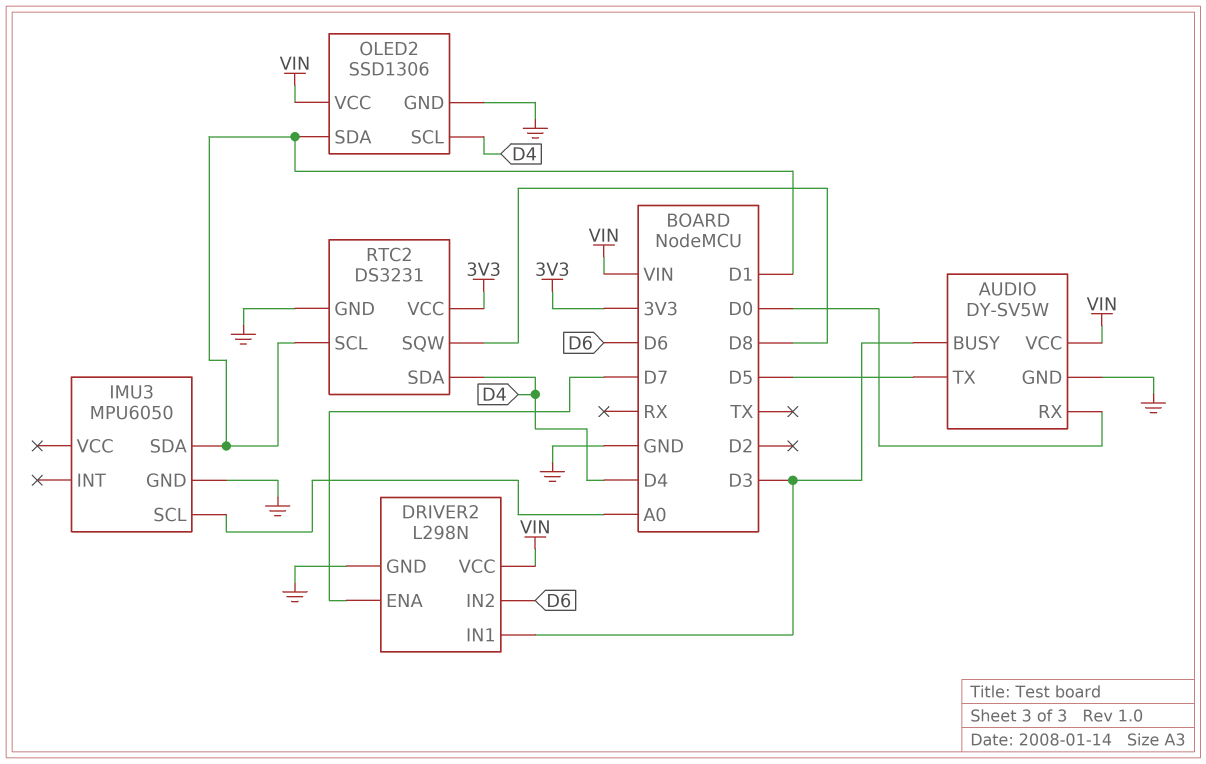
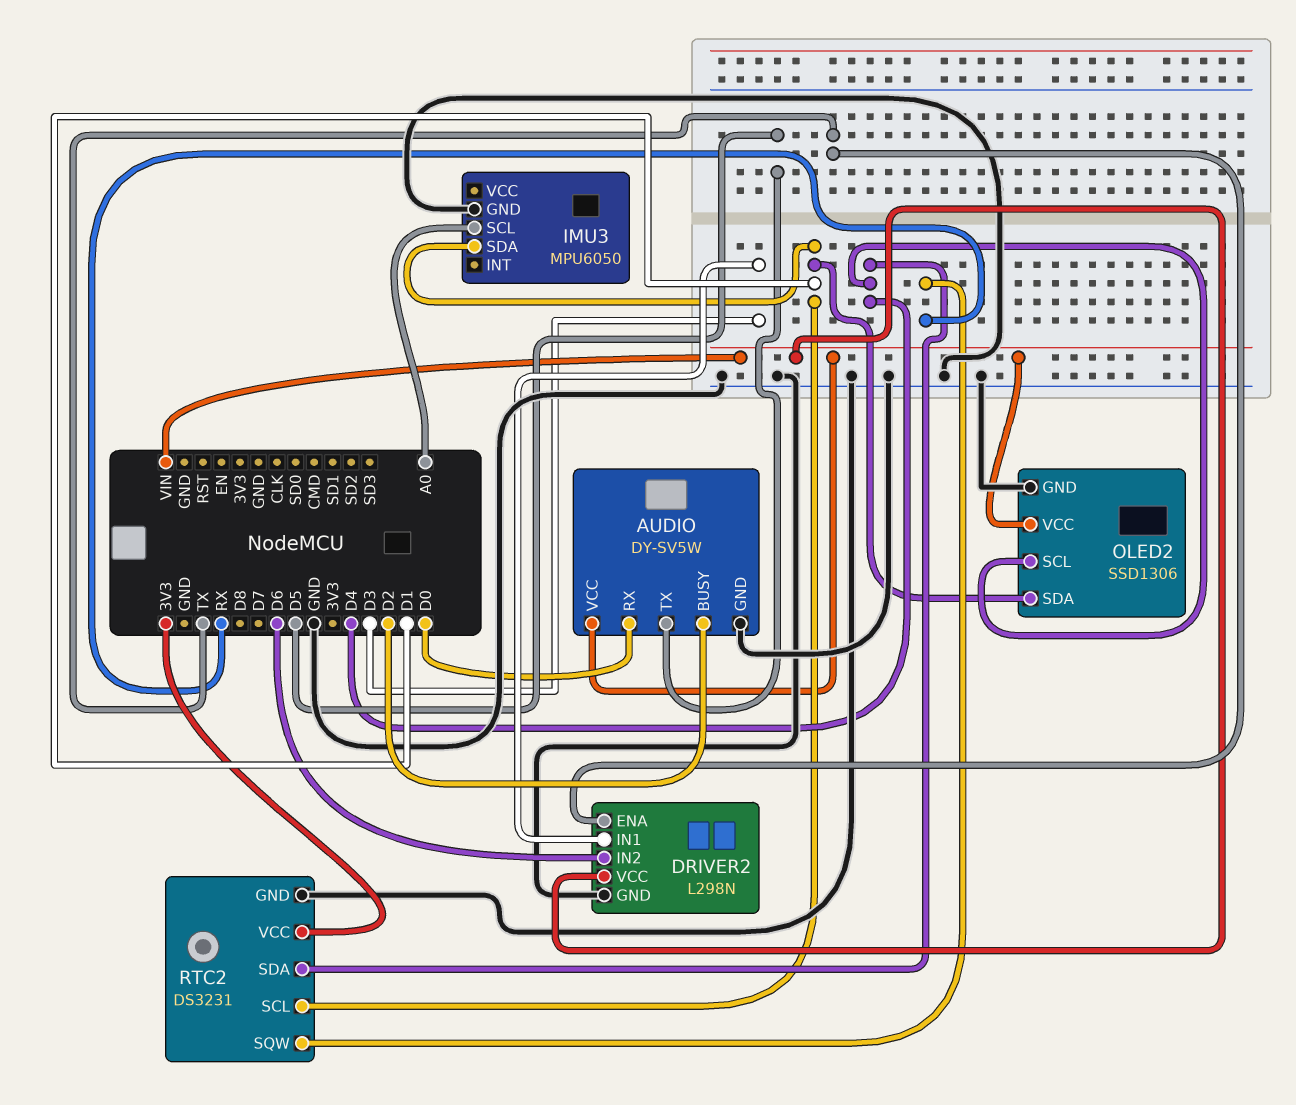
AUDIO pin BUSY: D3 -> D2
DRIVER2 pin ENA: D7 -> TX
RTC2 pin SQW: D8 -> RX

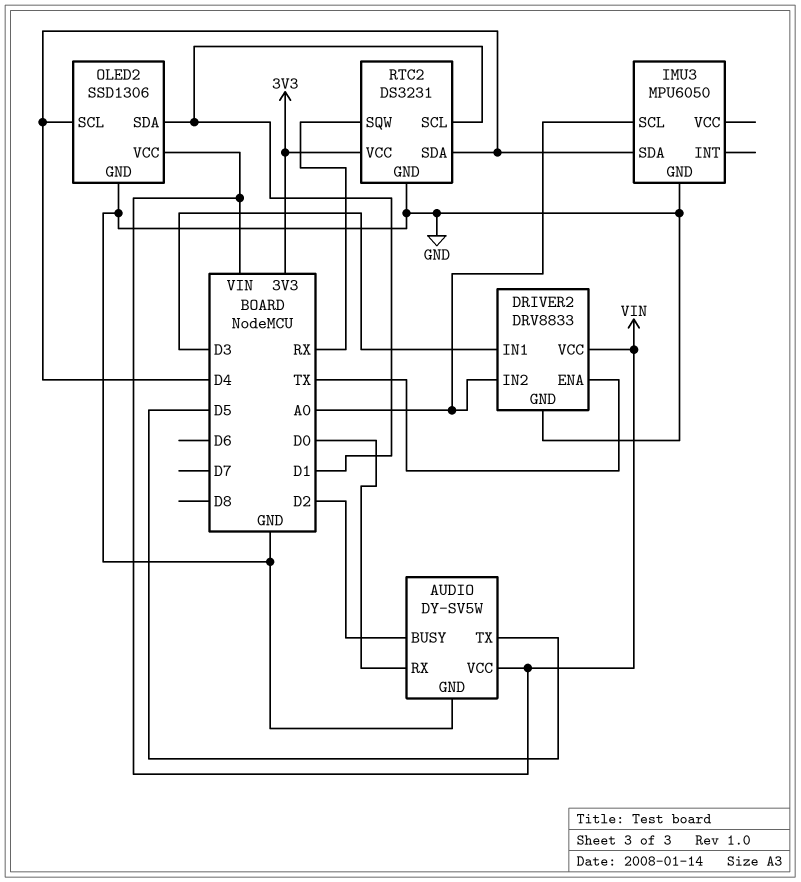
DRIVER2: L298N -> DRV8833
DRIVER2 pin IN2: D6 -> A0
IMU3 pin SDA: D1 -> D4

